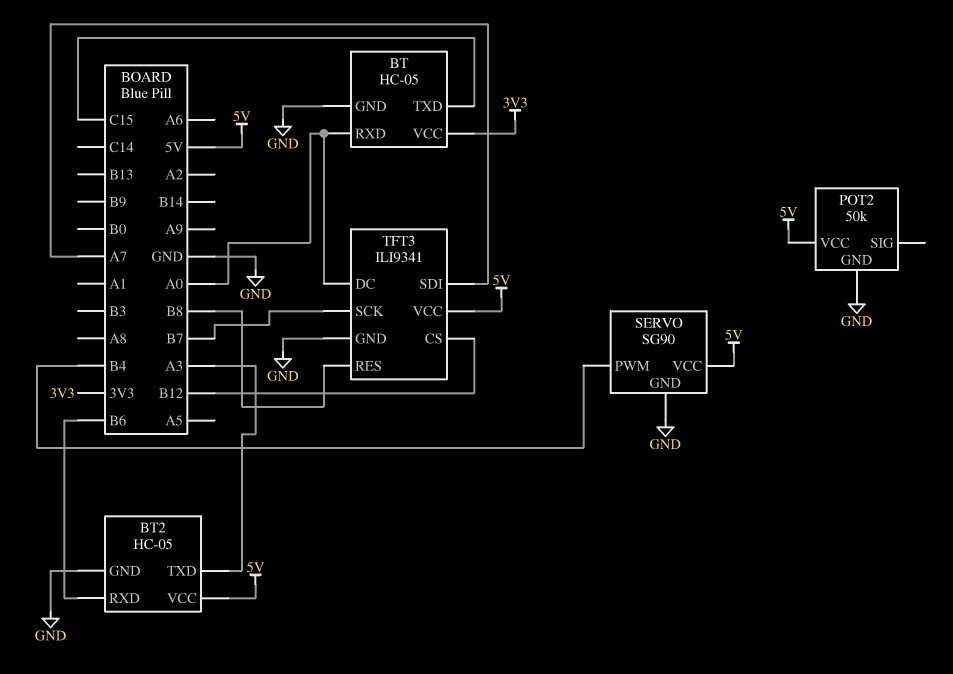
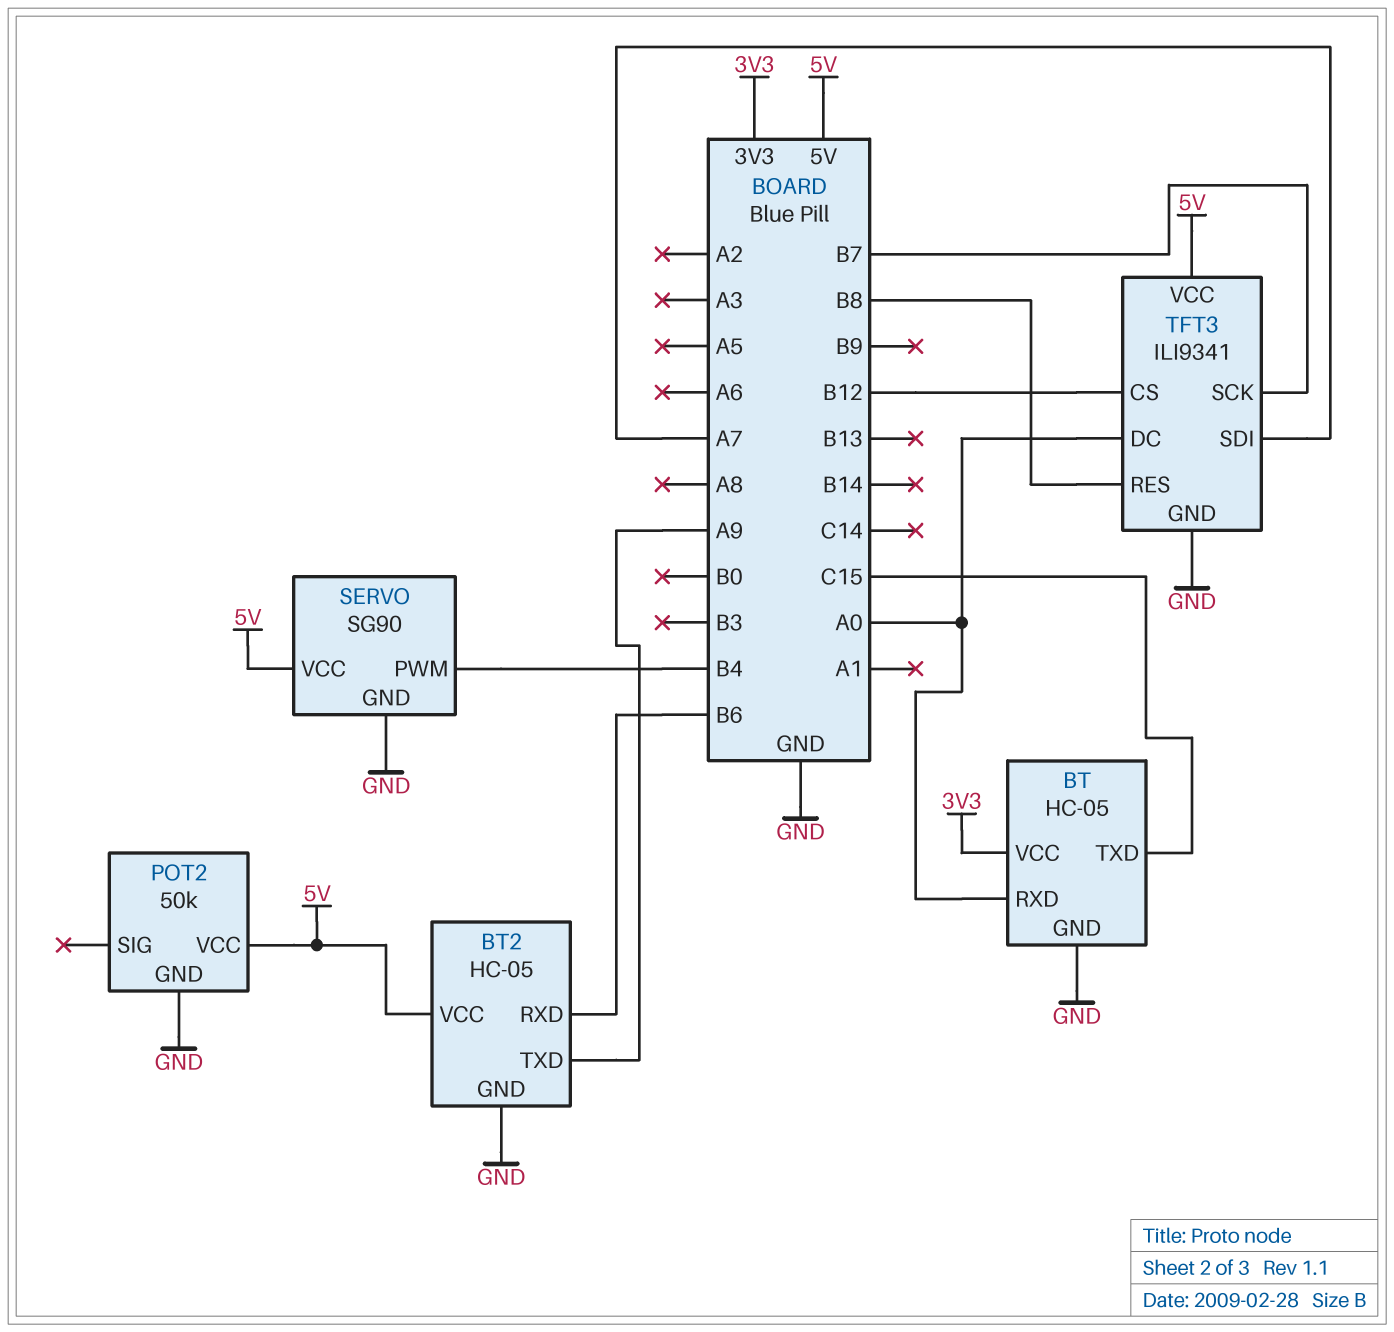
BT2 pin TXD: A3 -> A9

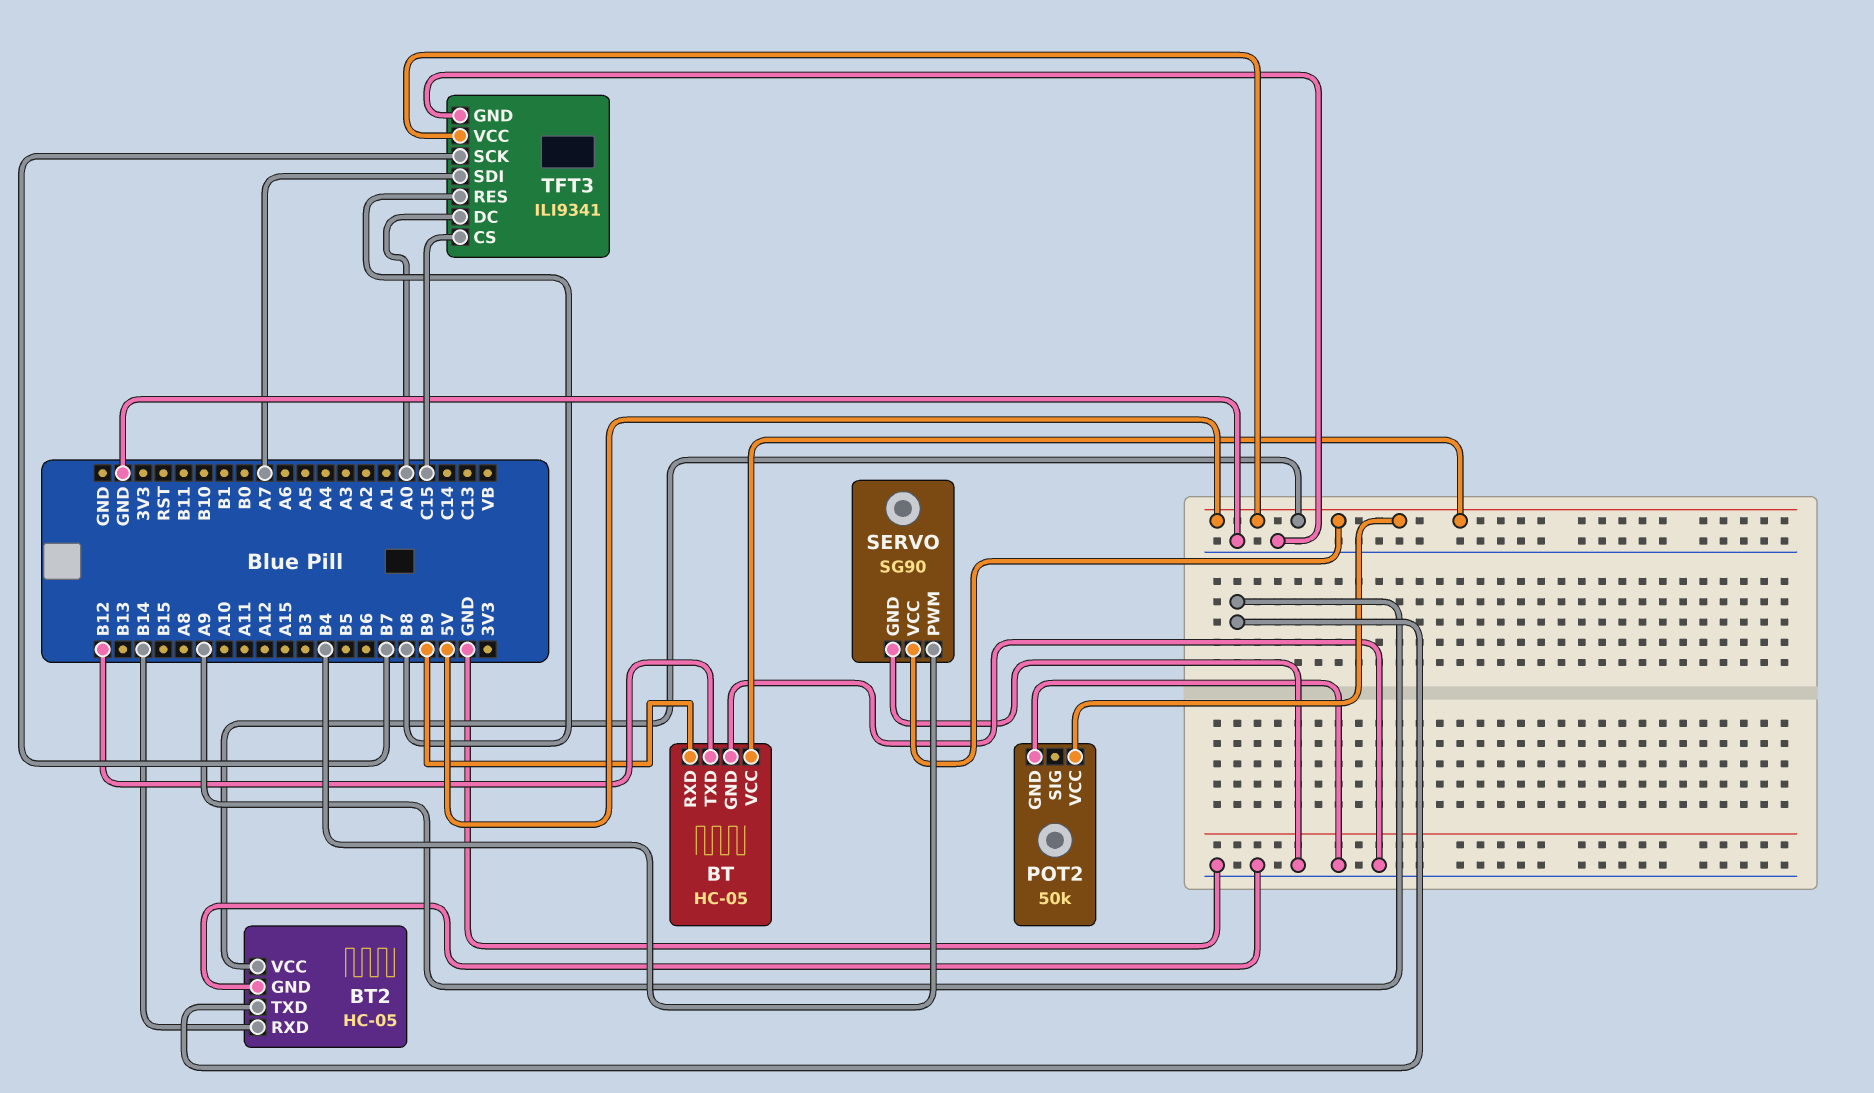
BT pin RXD: A0 -> B9
BT pin TXD: C15 -> B12
BT pin VCC: 3V3 -> 5V
BT2 pin RXD: B6 -> B14
TFT3 pin CS: B12 -> C15

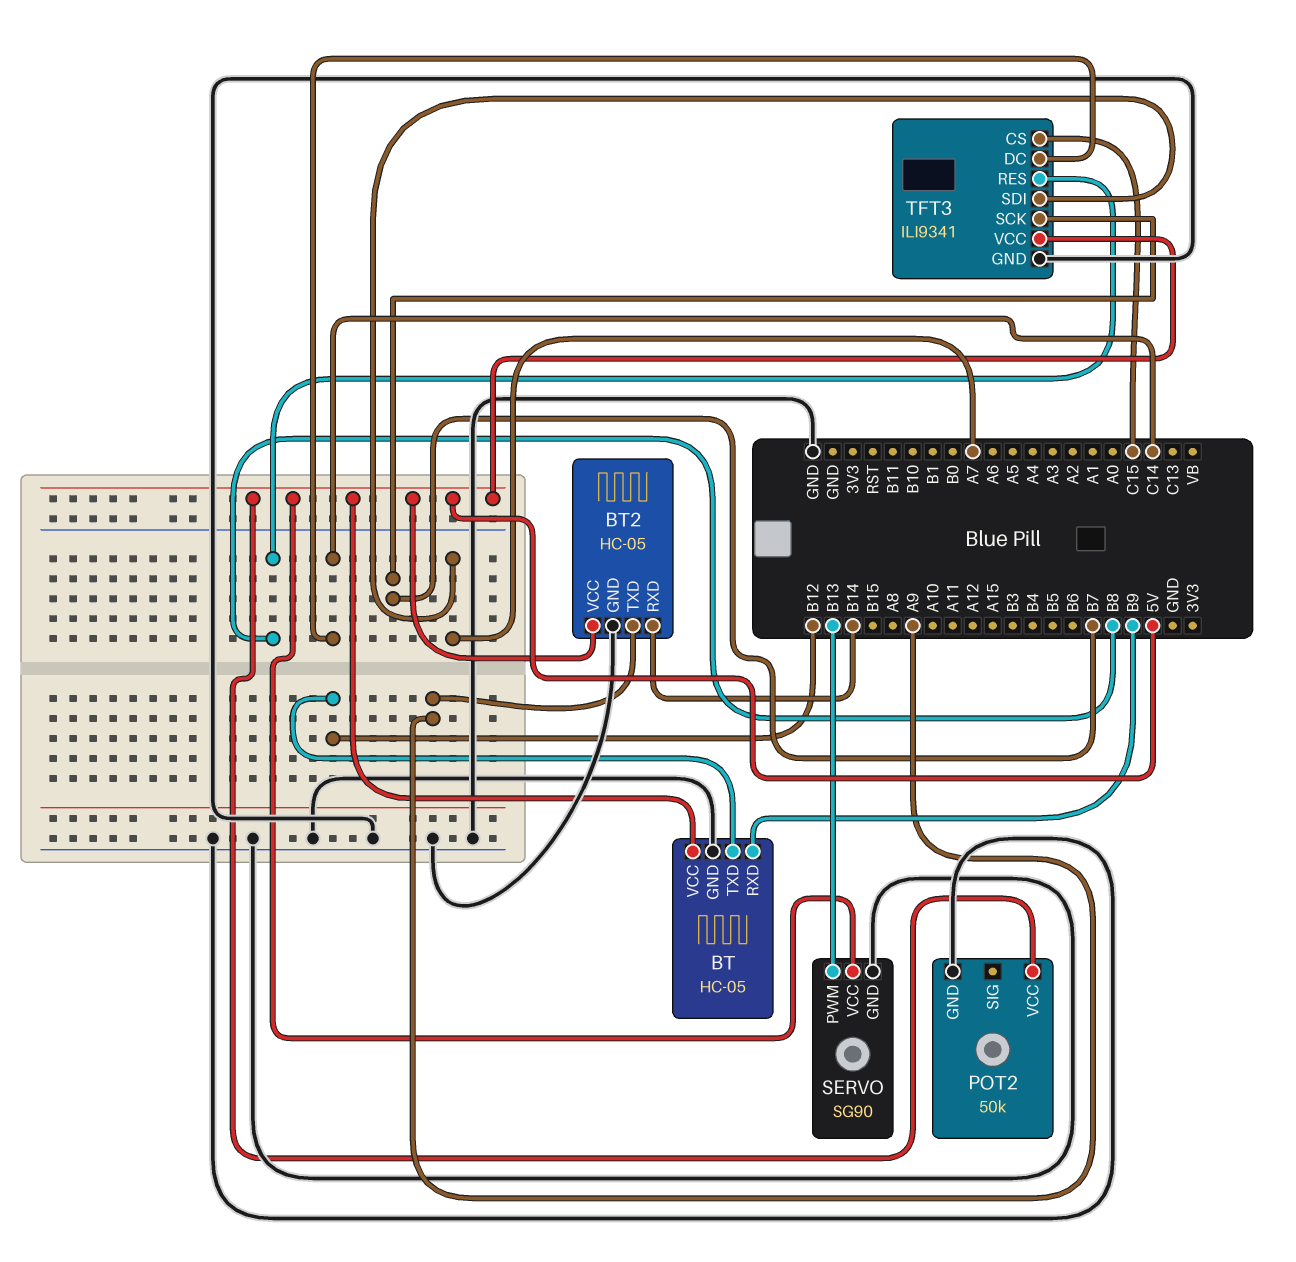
SERVO pin PWM: B4 -> B13
TFT3 pin DC: A0 -> C14

